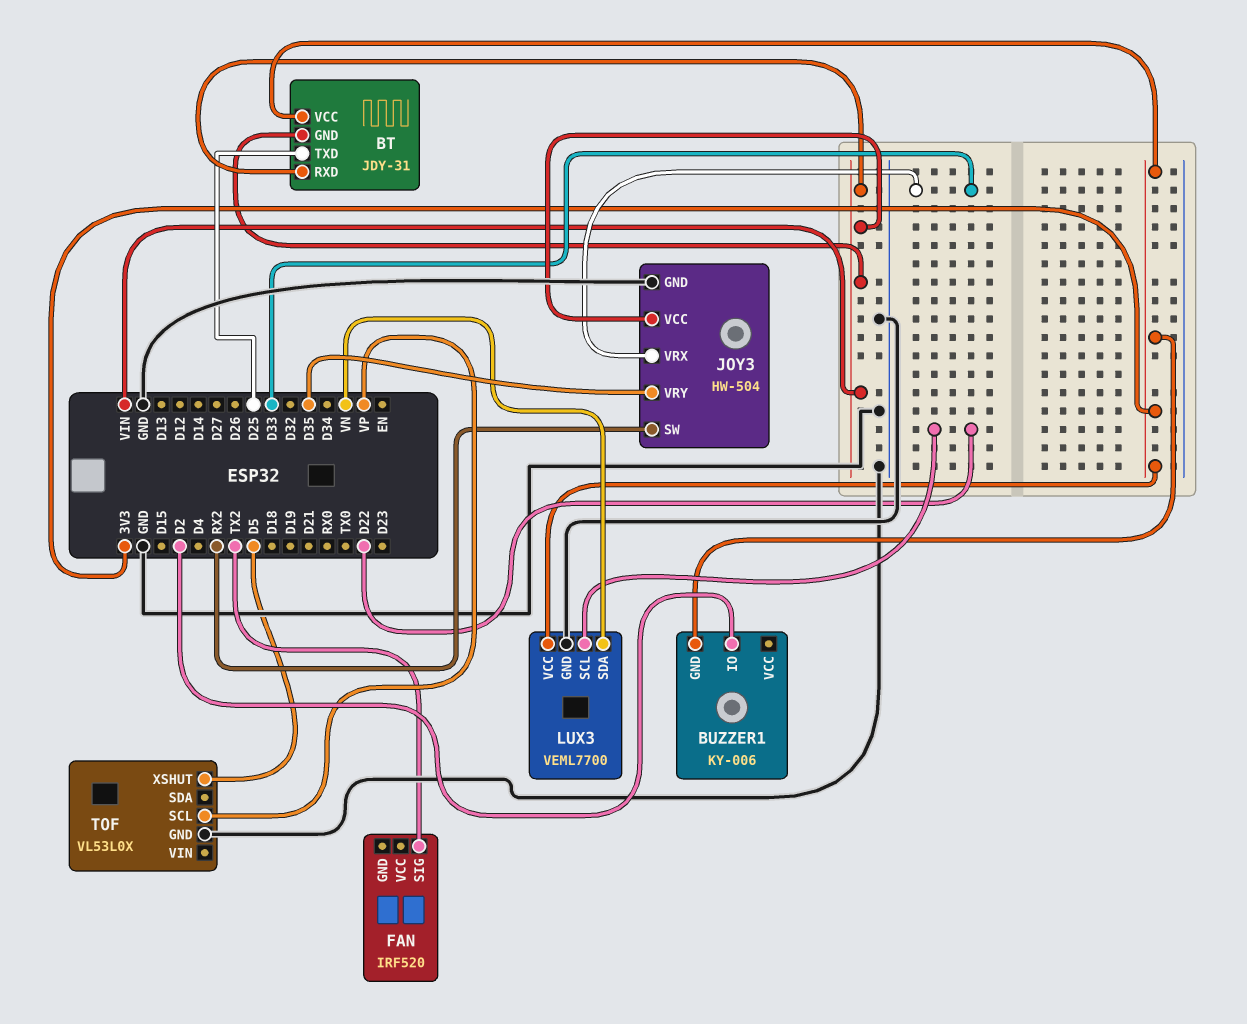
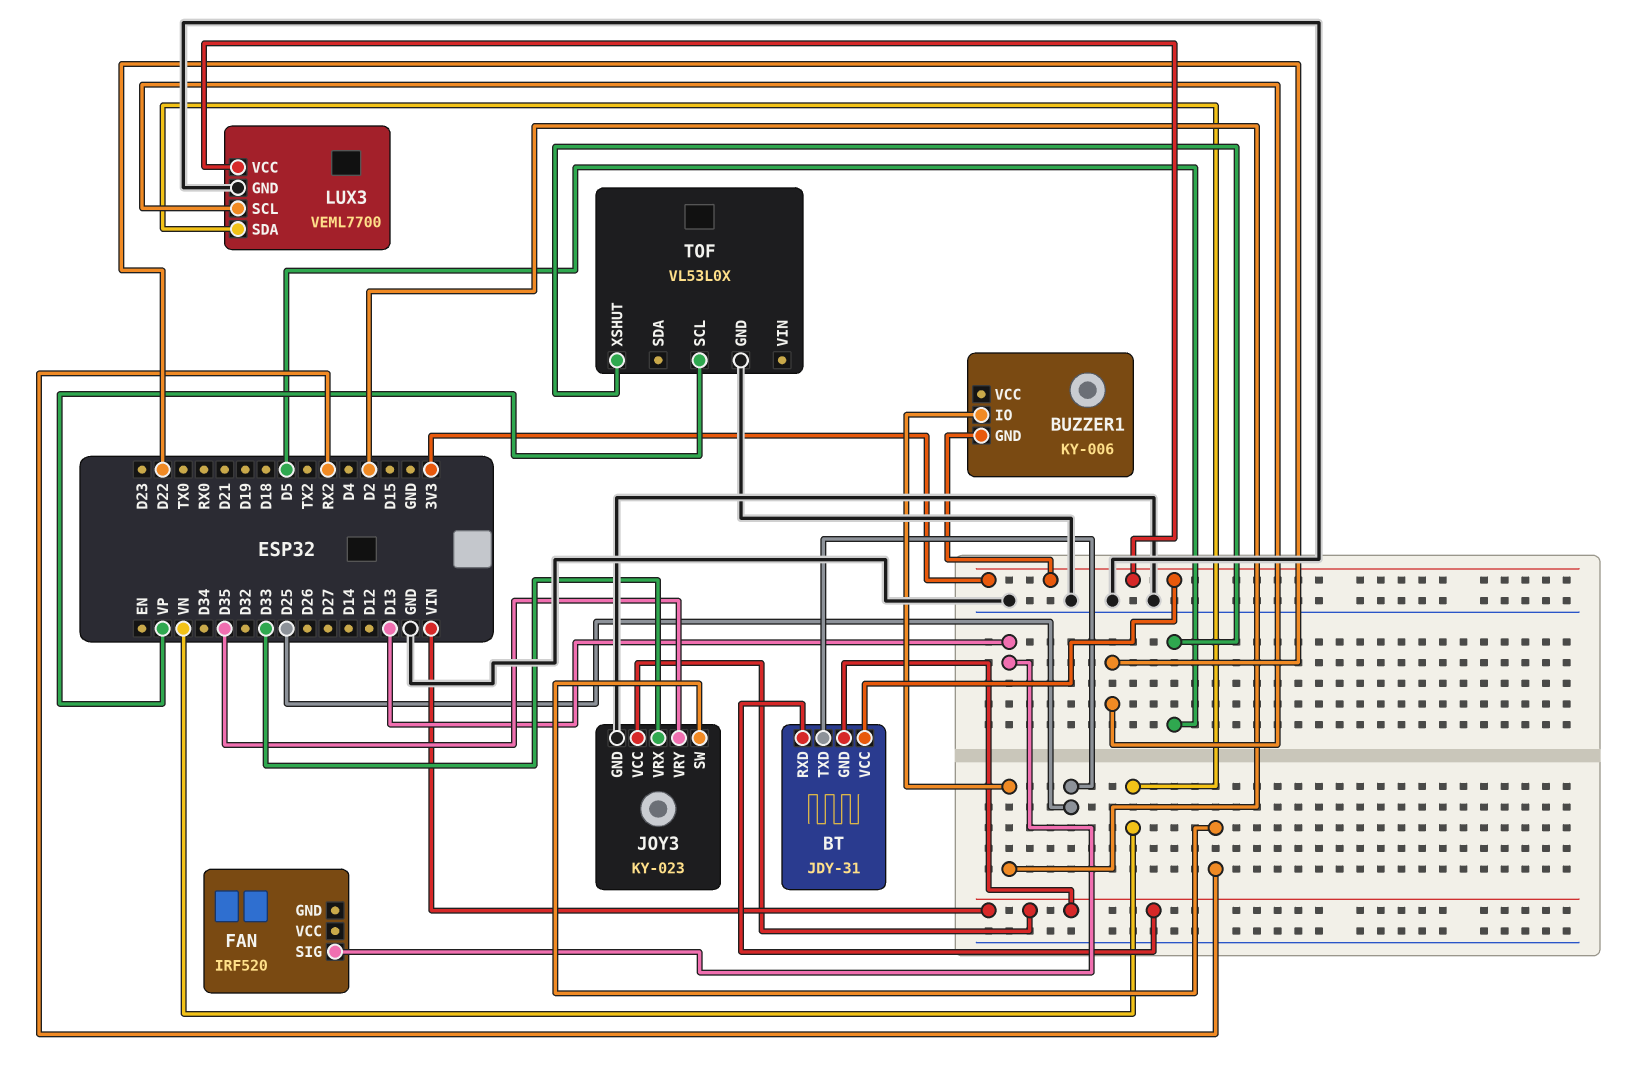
FAN pin SIG: TX2 -> D13
JOY3: HW-504 -> KY-023

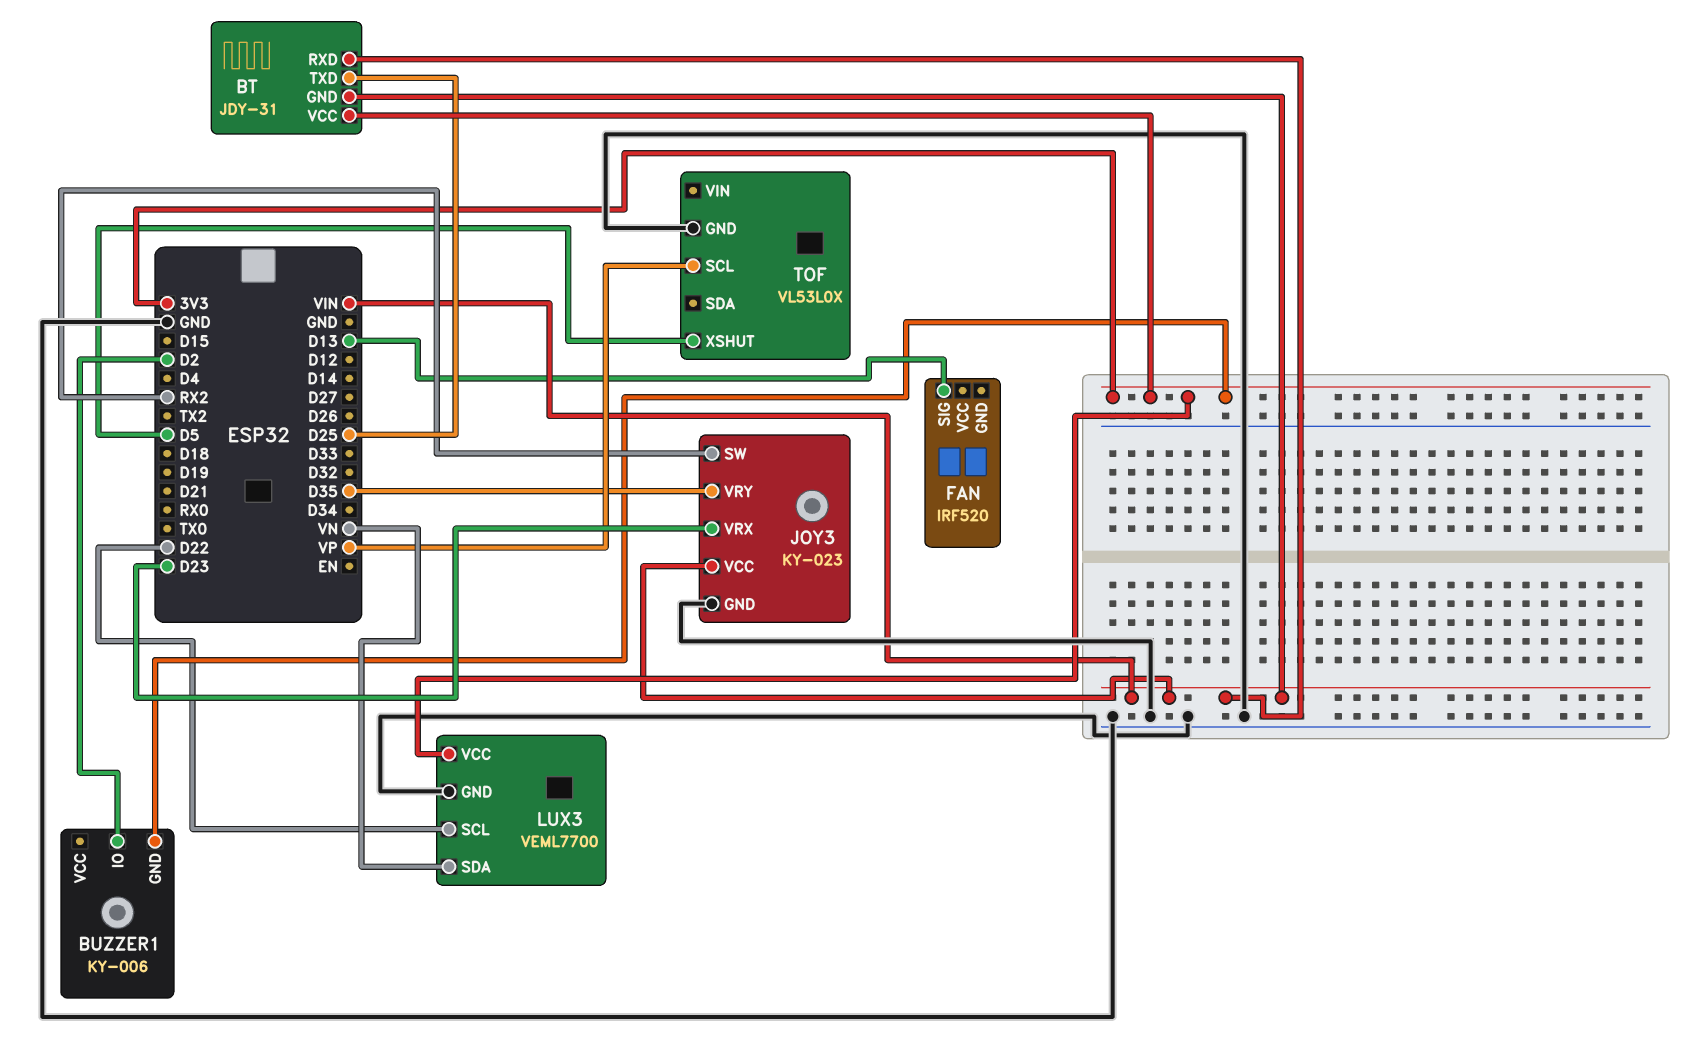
JOY3 pin VRX: D33 -> D23

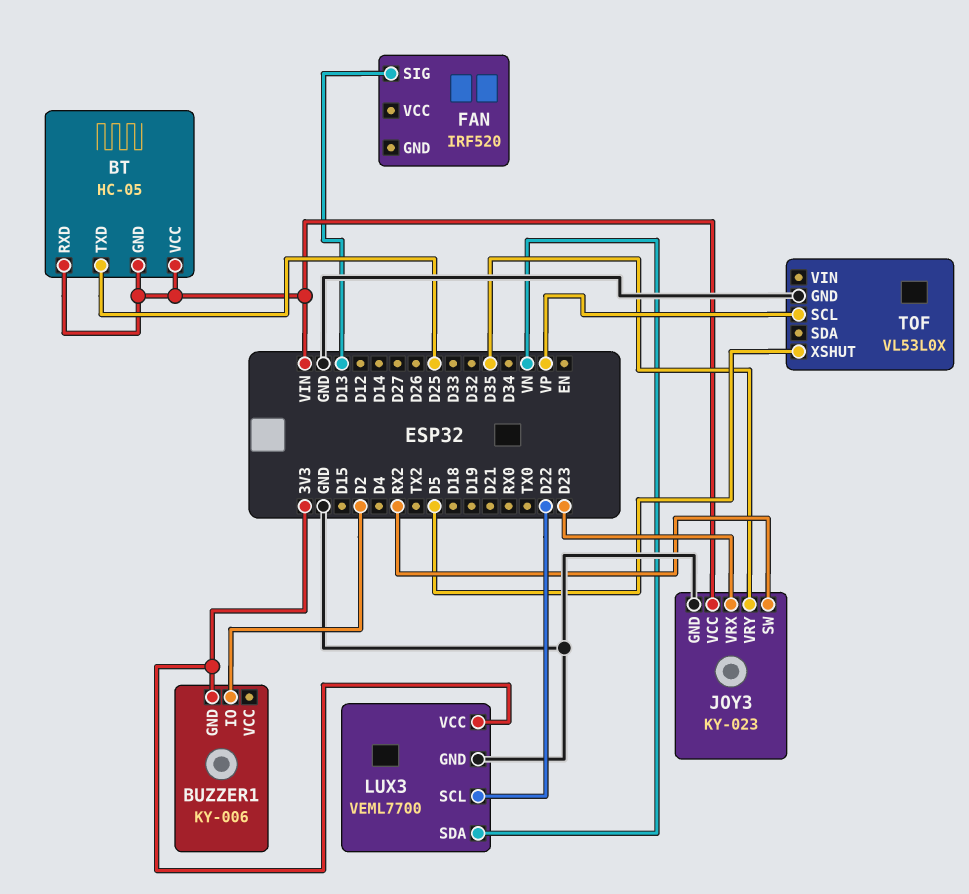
BT: JDY-31 -> HC-05
BT pin VCC: 3V3 -> VIN

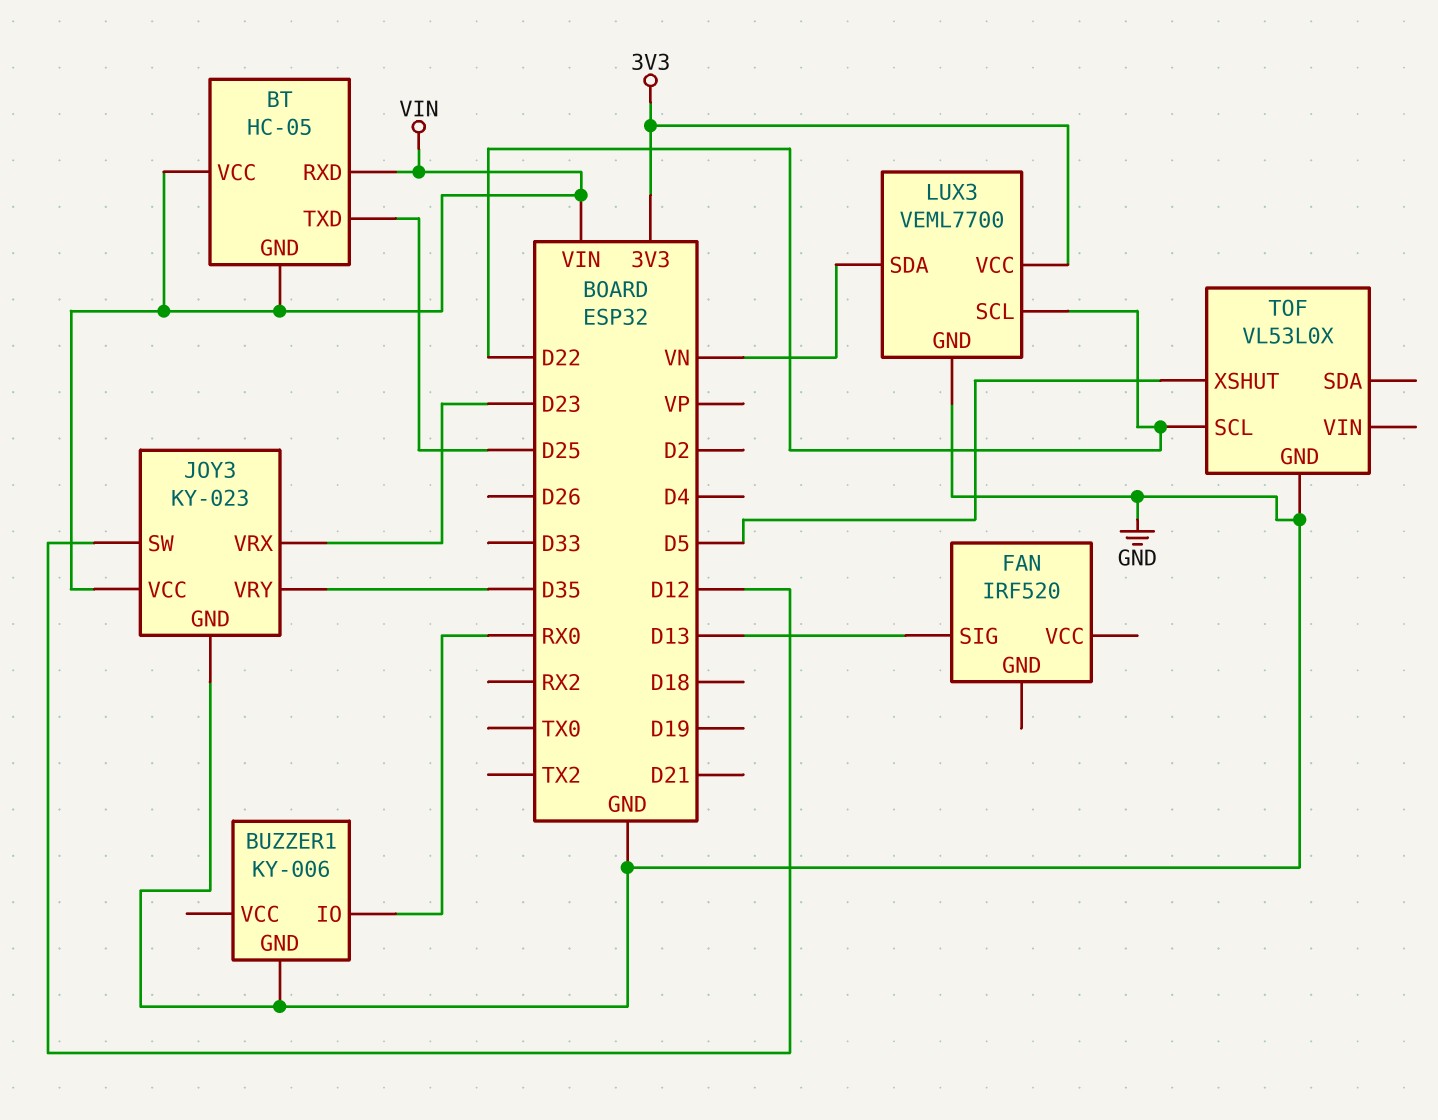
BUZZER1 pin GND: 3V3 -> GND
BUZZER1 pin IO: D2 -> RX0
JOY3 pin SW: RX2 -> D12
TOF pin SCL: VP -> D22

